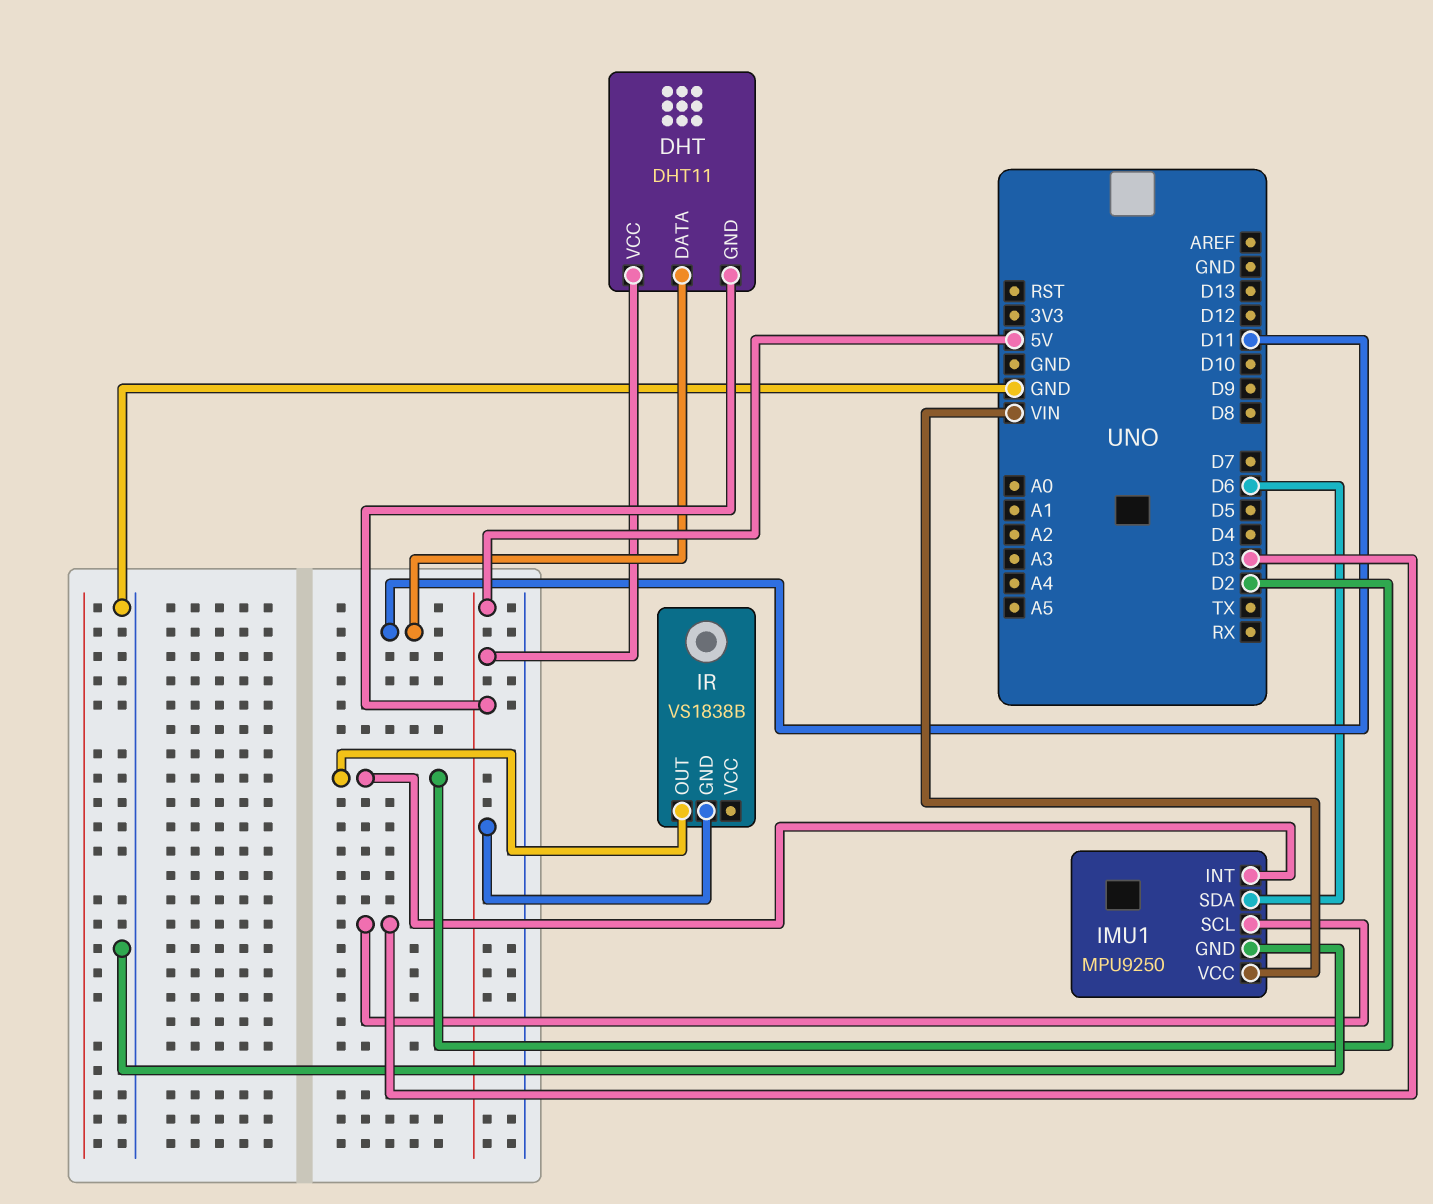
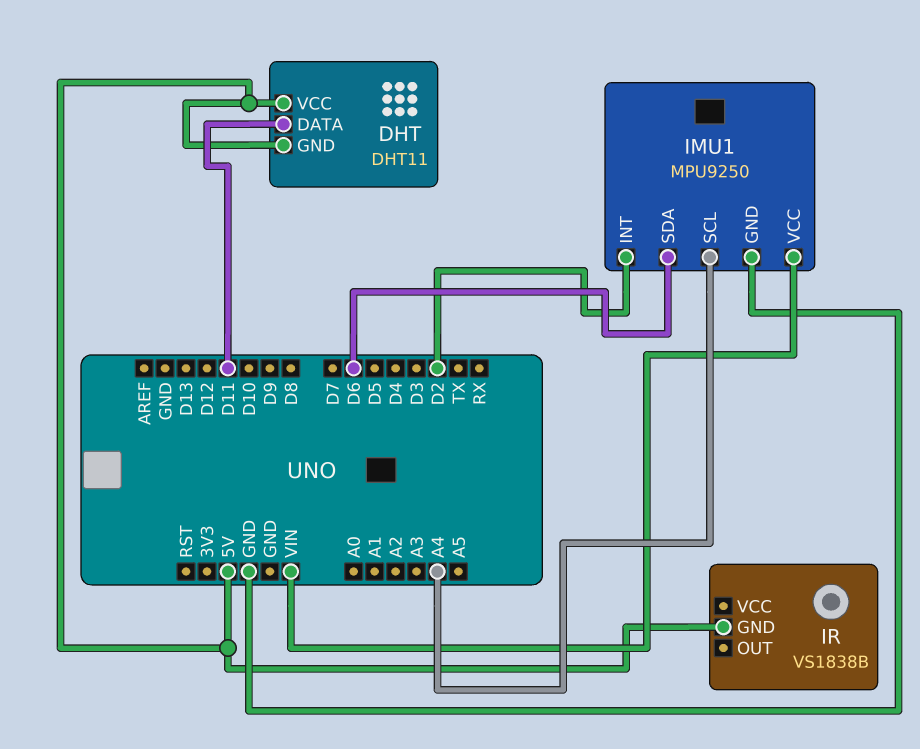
IMU1 pin SCL: D3 -> A4
IR pin OUT: D2 -> none

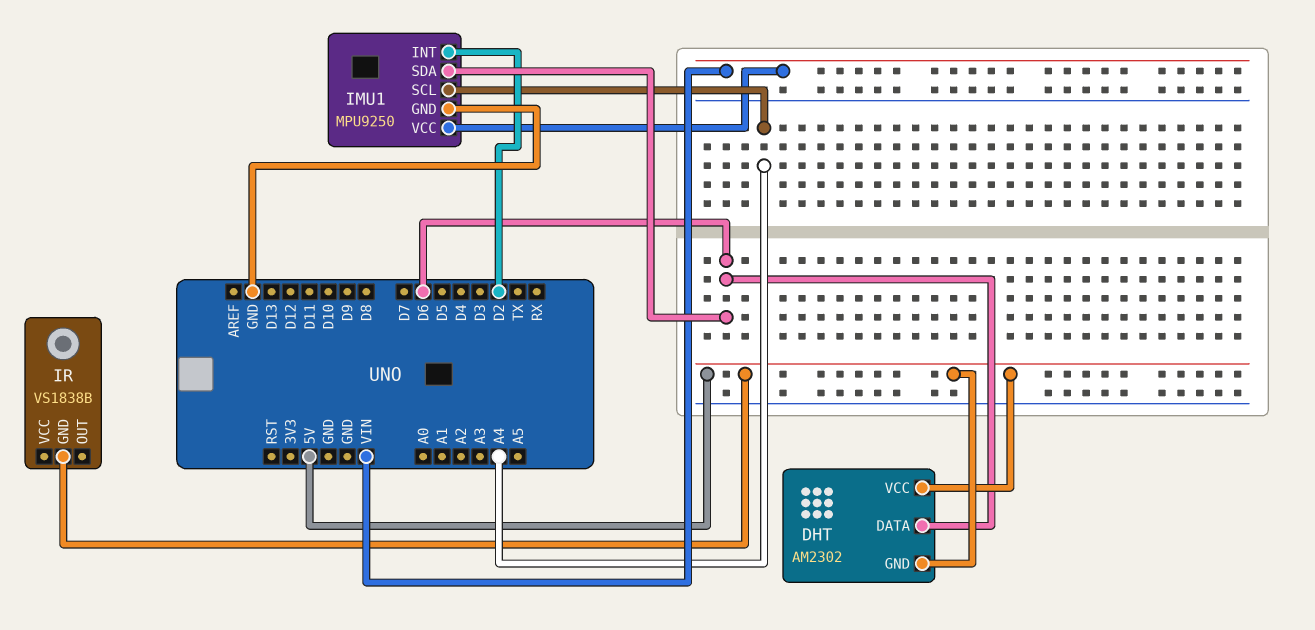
DHT: DHT11 -> AM2302
DHT pin DATA: D11 -> D6

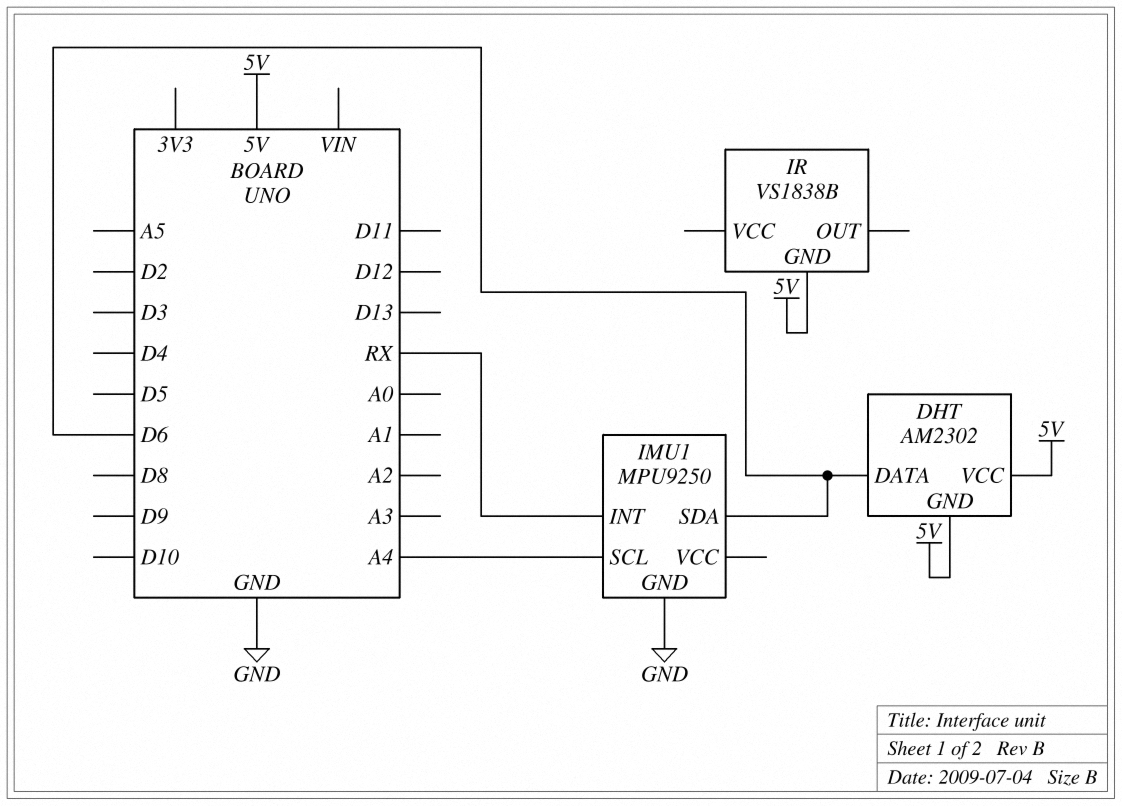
IMU1 pin INT: D2 -> RX
IMU1 pin VCC: VIN -> none

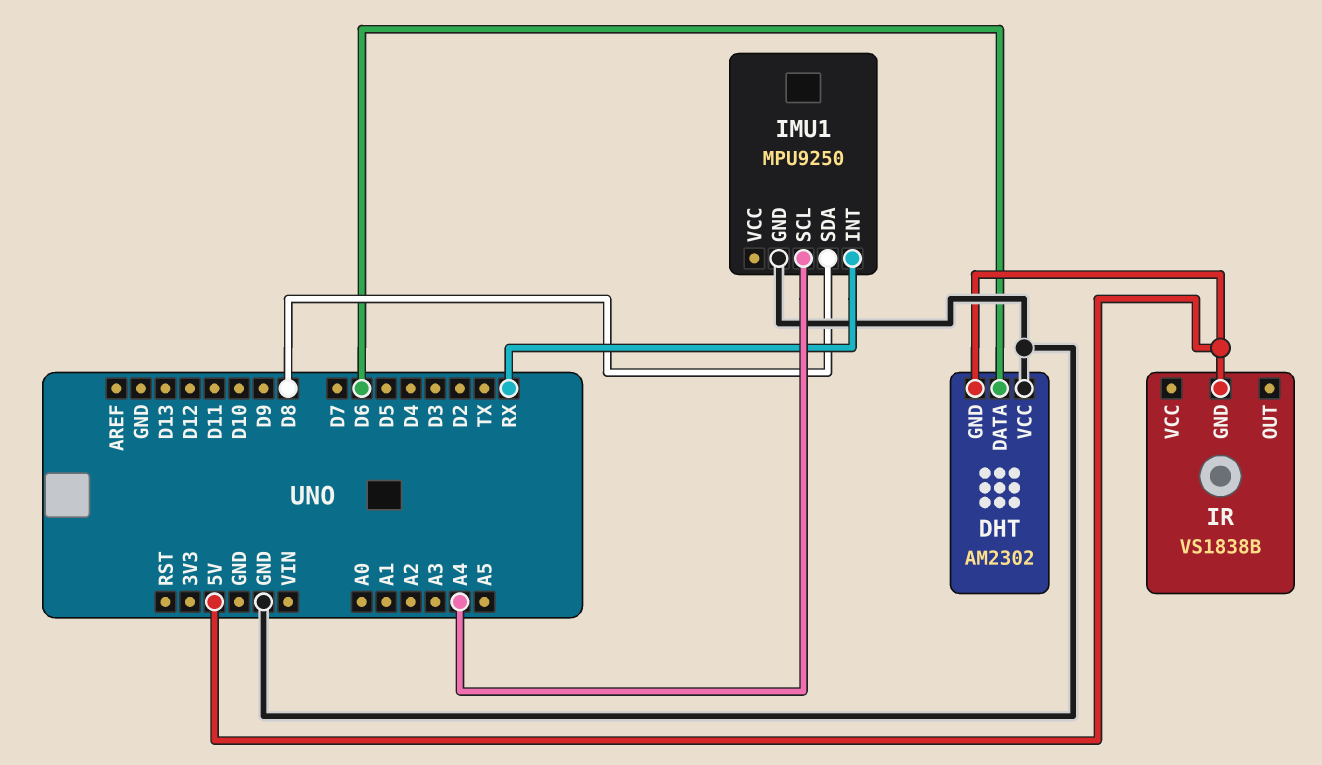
DHT pin VCC: 5V -> GND
IMU1 pin SDA: D6 -> D8

